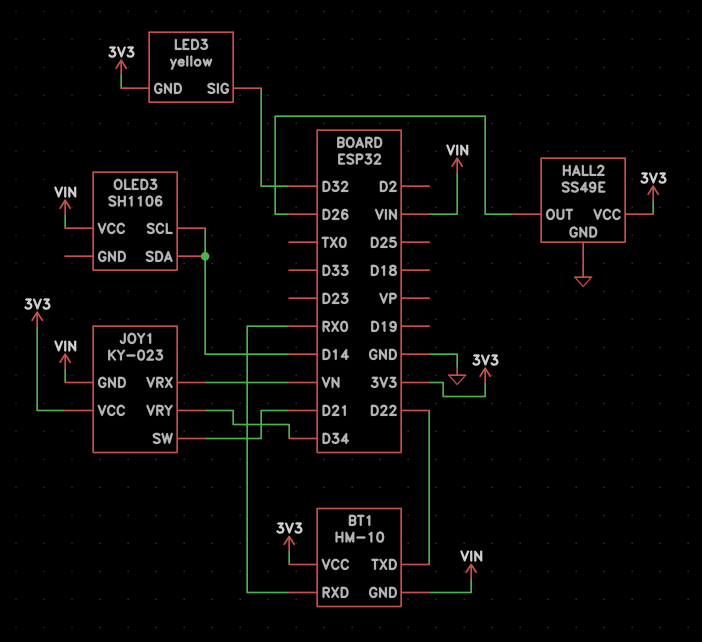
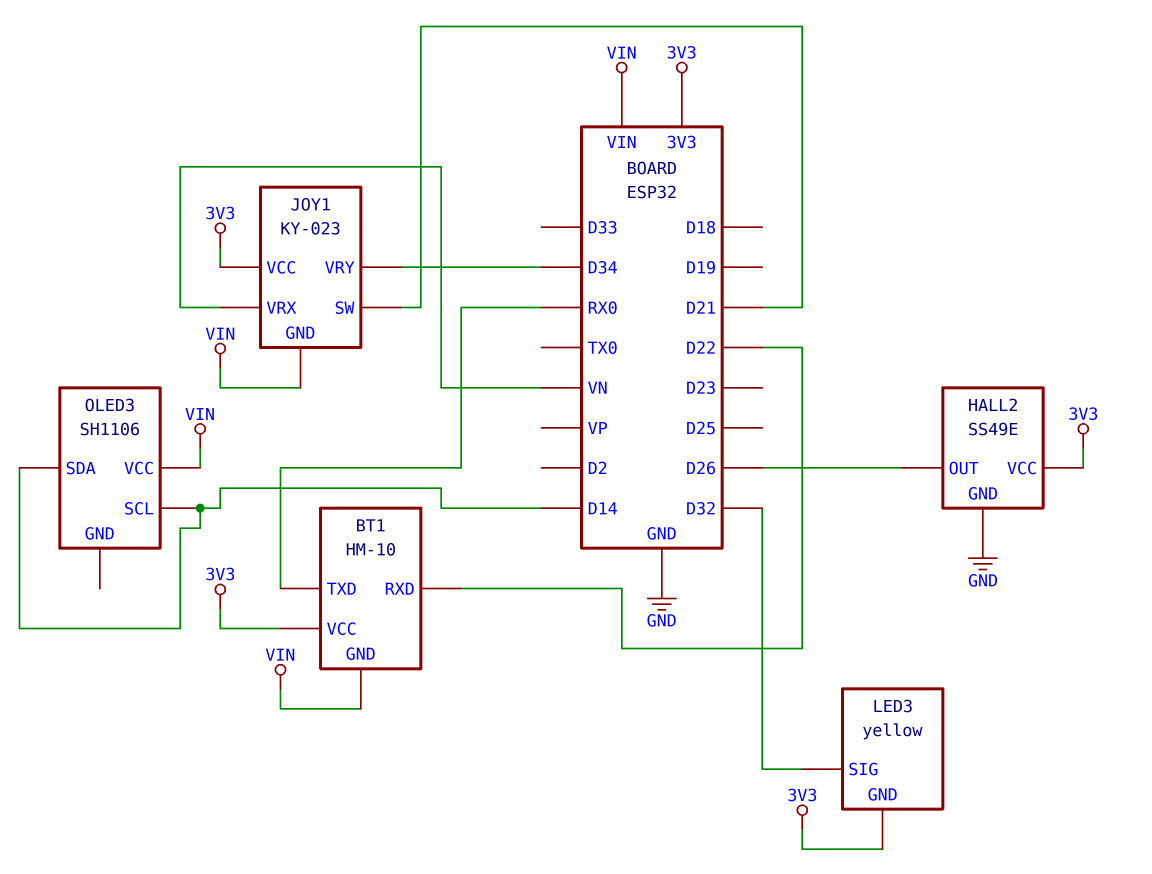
BT1 pin RXD: RX0 -> D22
BT1 pin TXD: D22 -> RX0

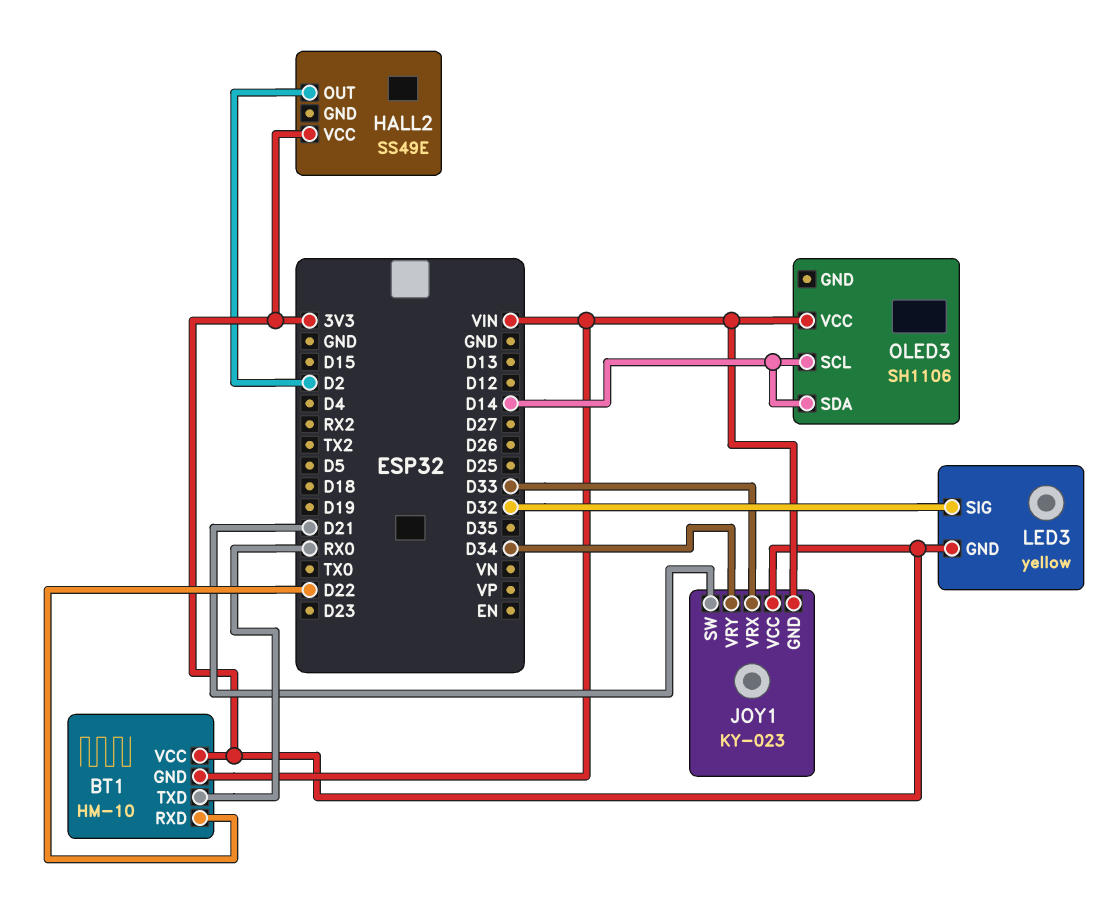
HALL2 pin GND: GND -> none
HALL2 pin OUT: D26 -> D2
JOY1 pin VRX: VN -> D33

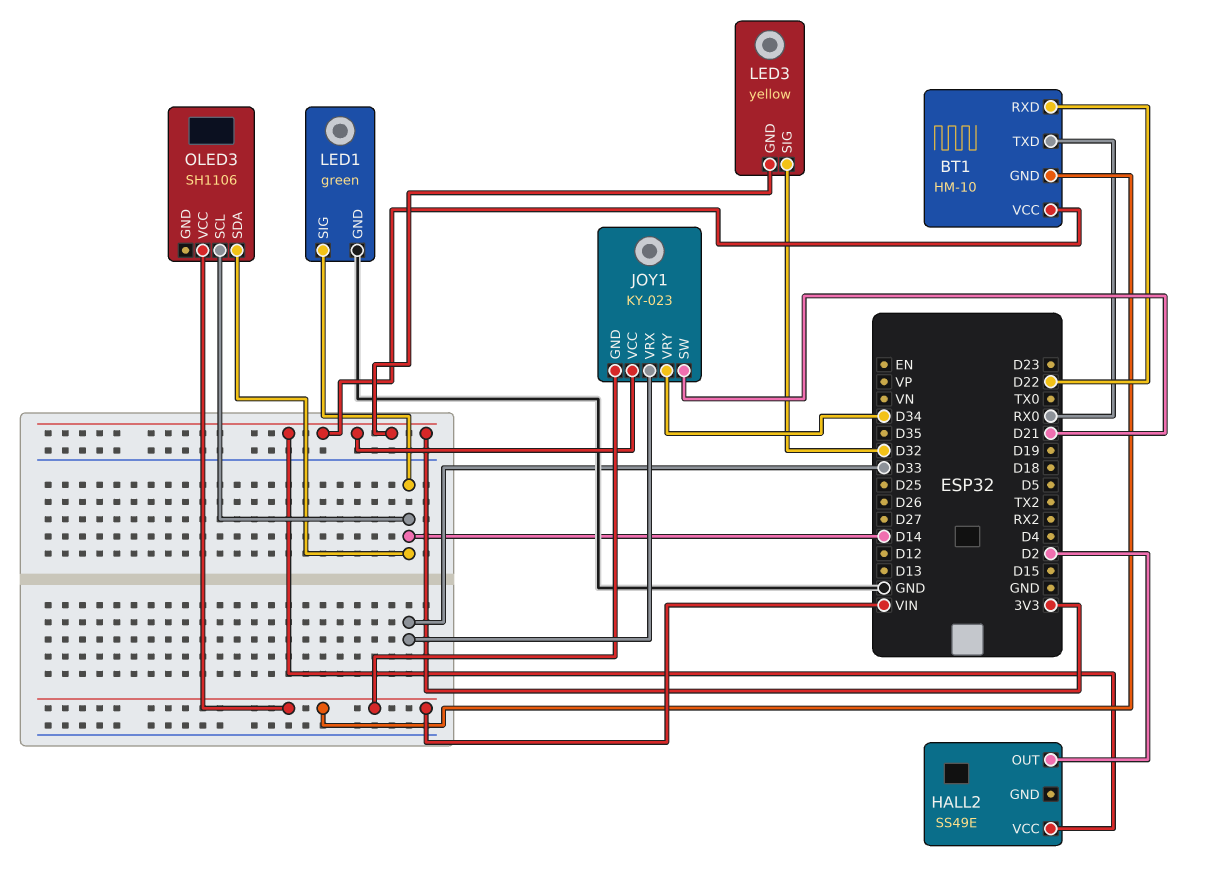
LED1: none -> green
LED1 pin GND: none -> GND
LED1 pin SIG: none -> D14

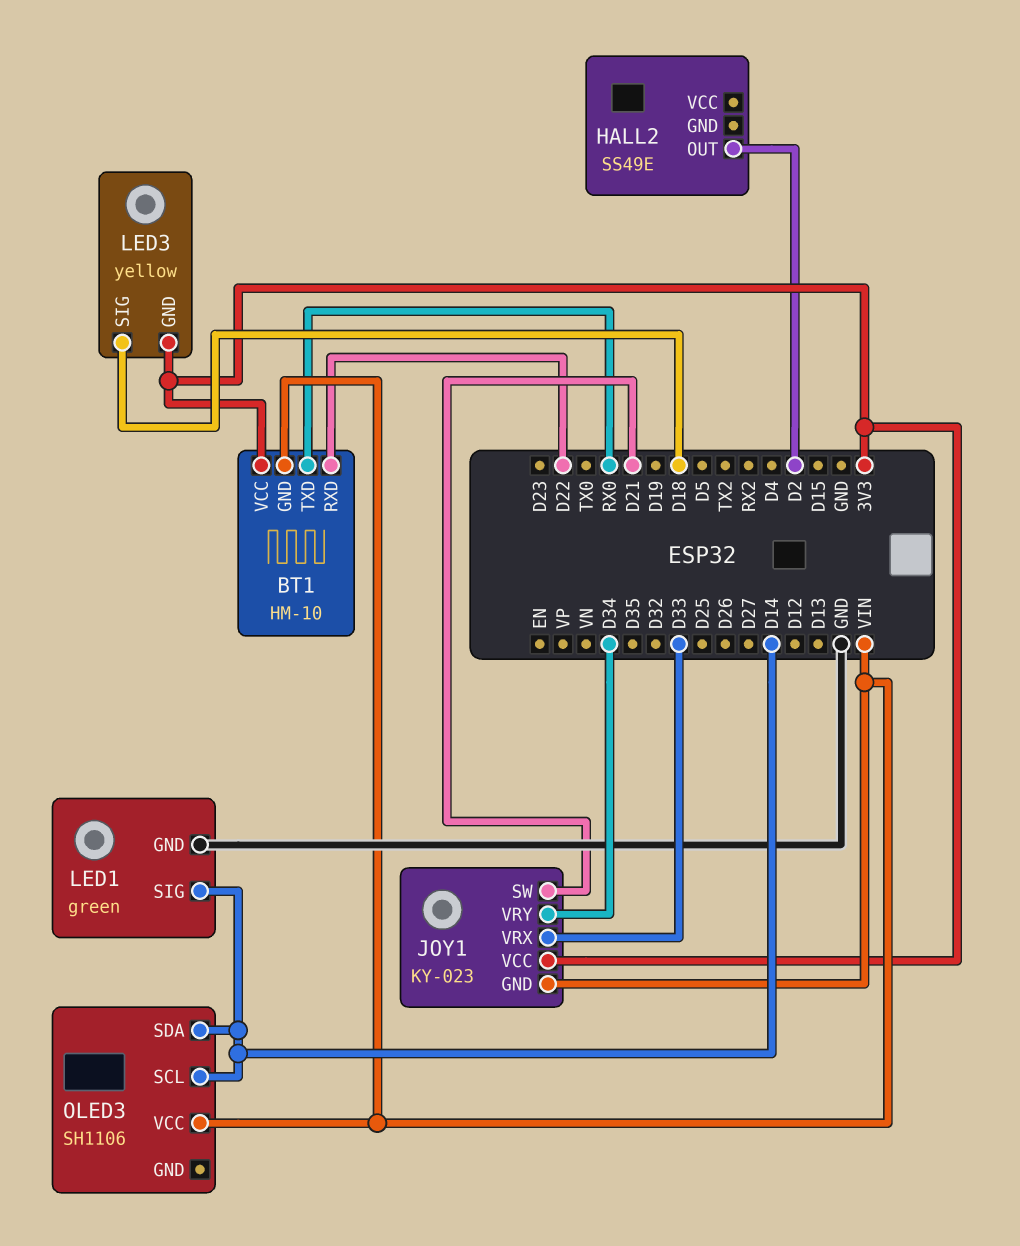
HALL2 pin VCC: 3V3 -> none
LED3 pin SIG: D32 -> D18

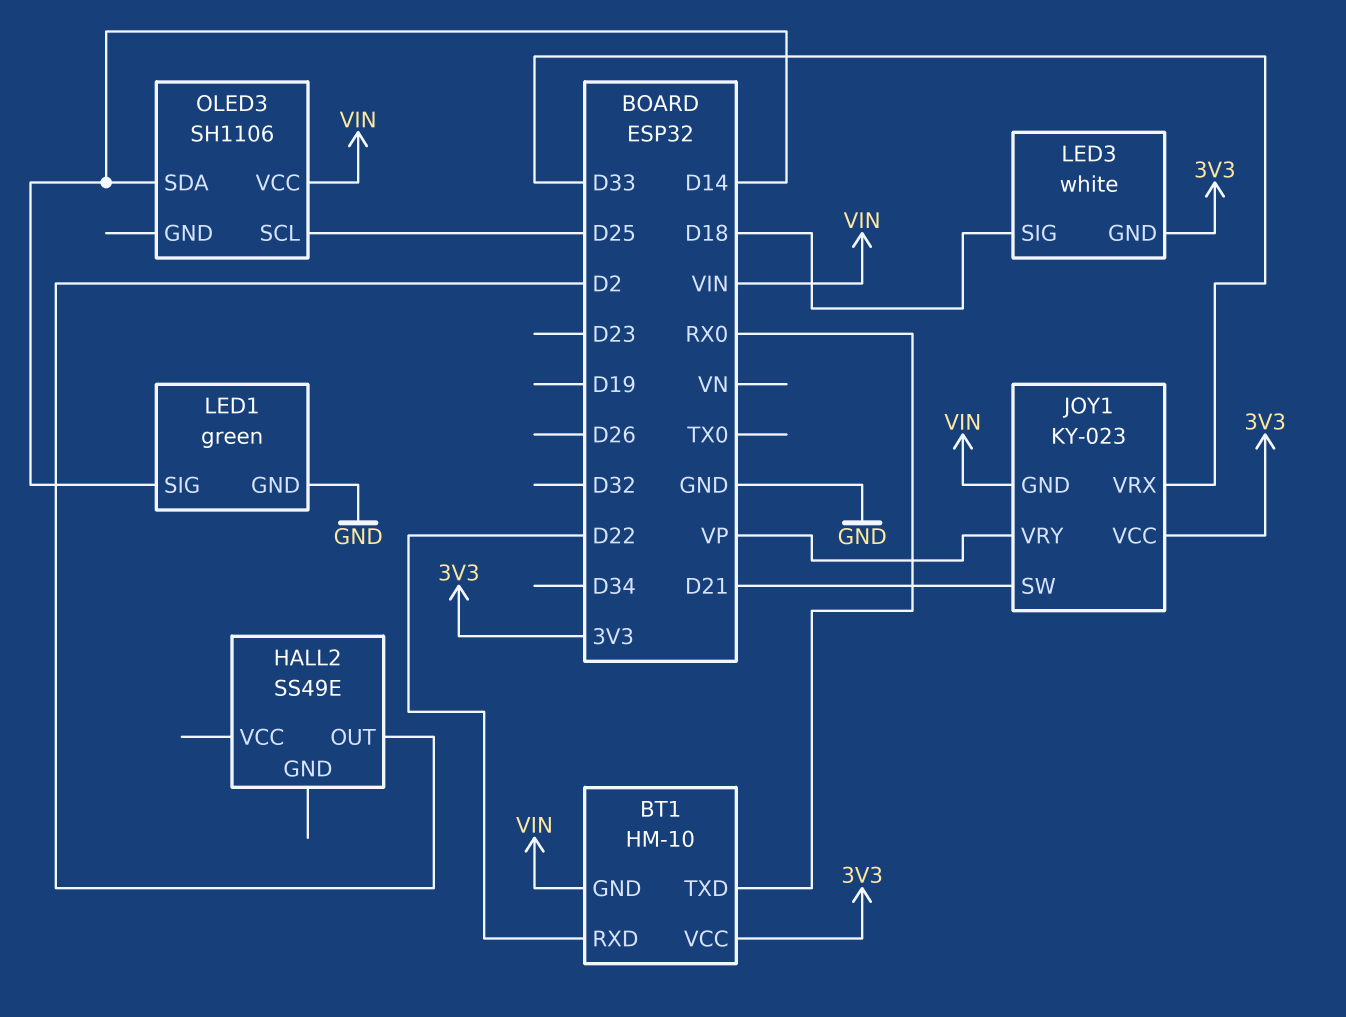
JOY1 pin VRY: D34 -> VP
LED3: yellow -> white
OLED3 pin SCL: D14 -> D25

